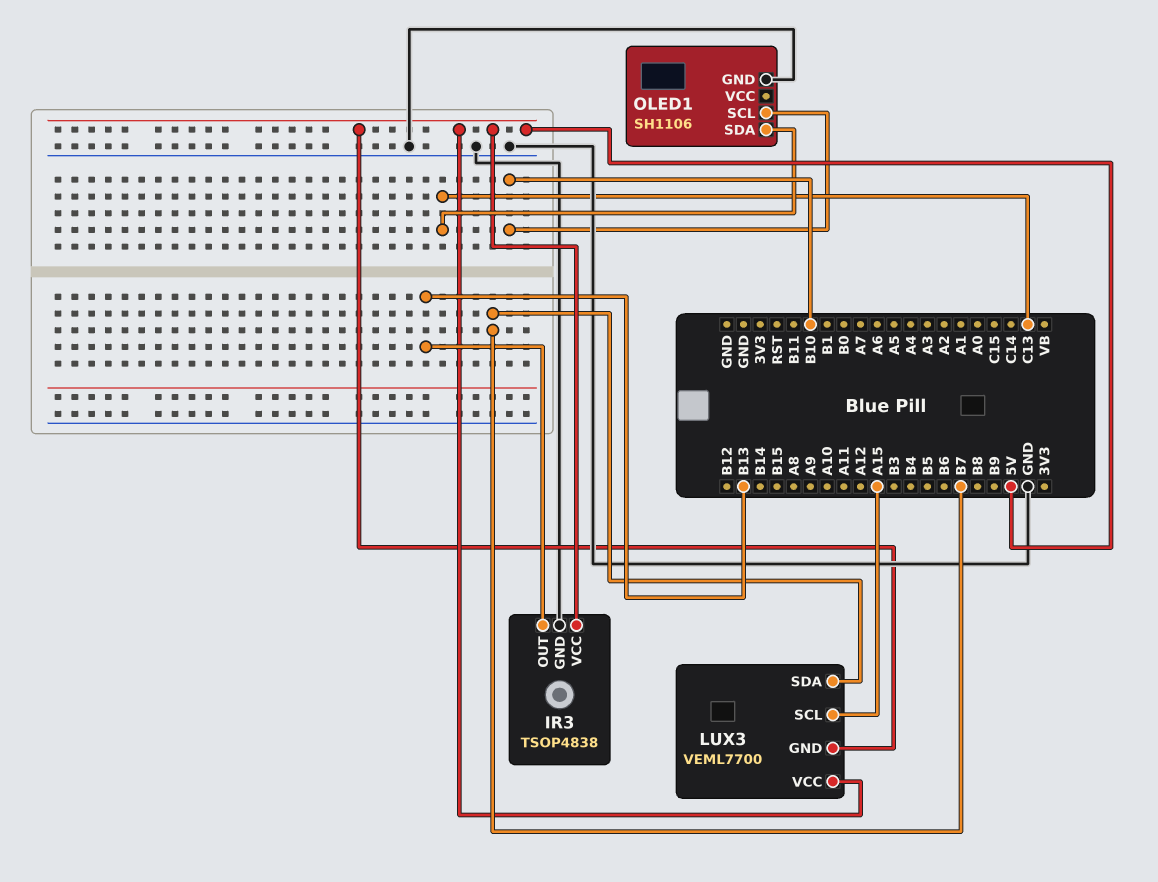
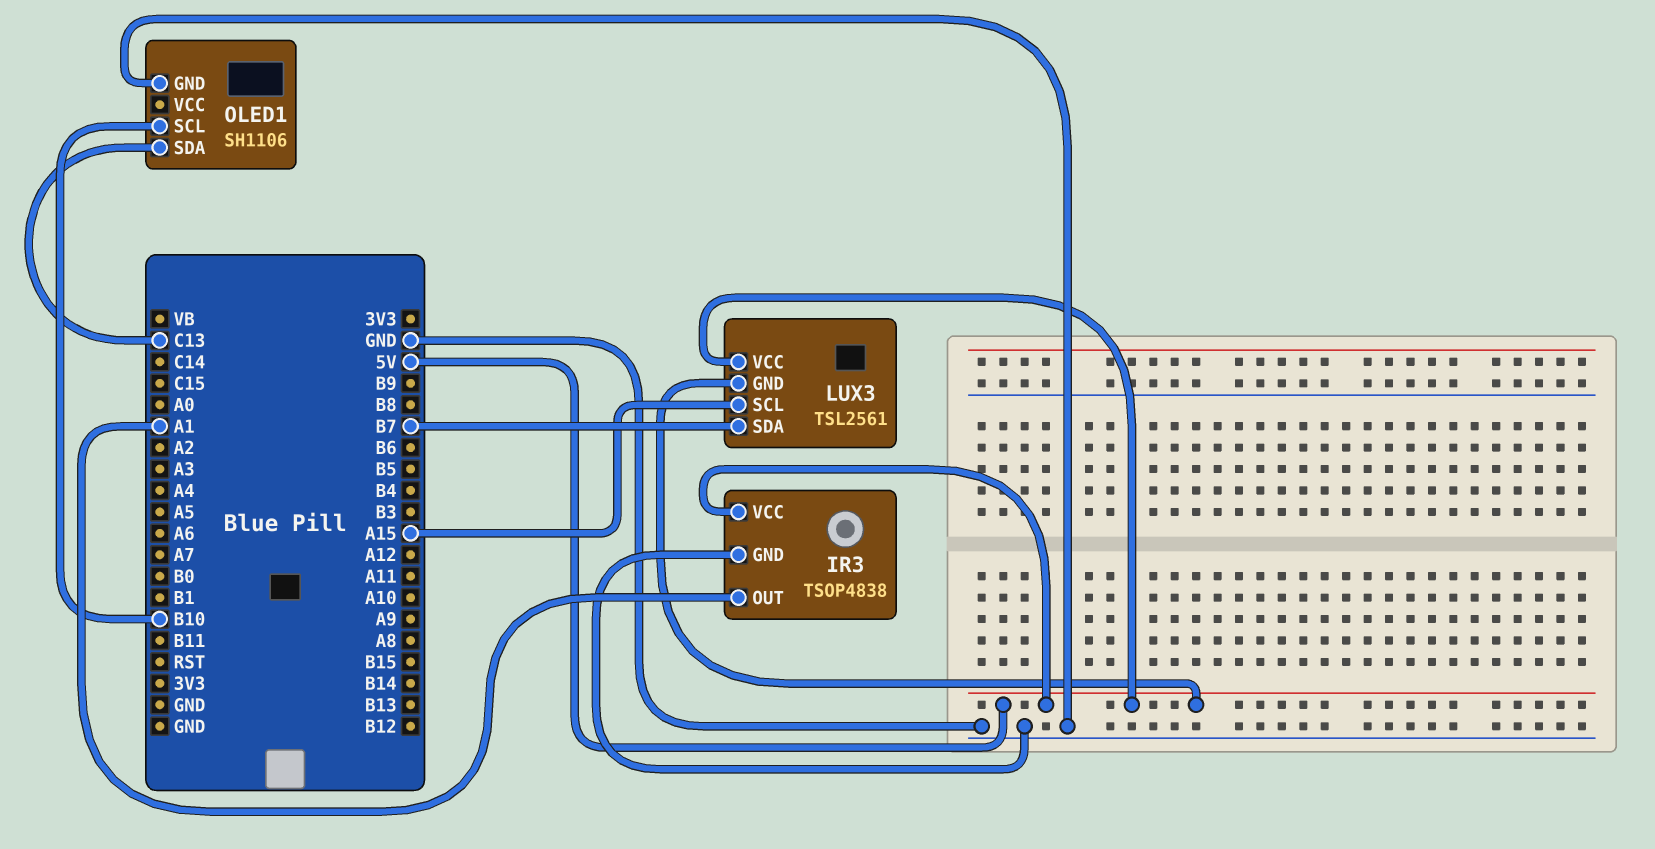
IR3 pin OUT: B13 -> A1
LUX3: VEML7700 -> TSL2561

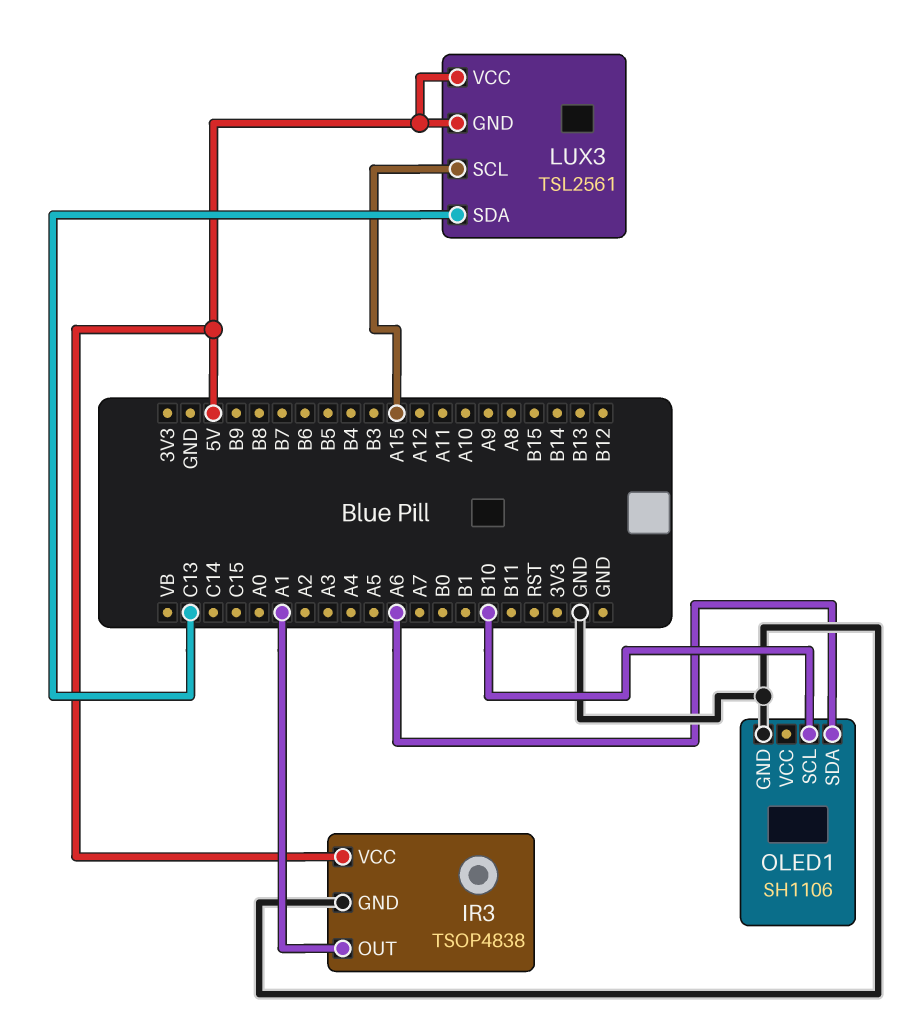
LUX3 pin SDA: B7 -> C13
OLED1 pin SDA: C13 -> A6

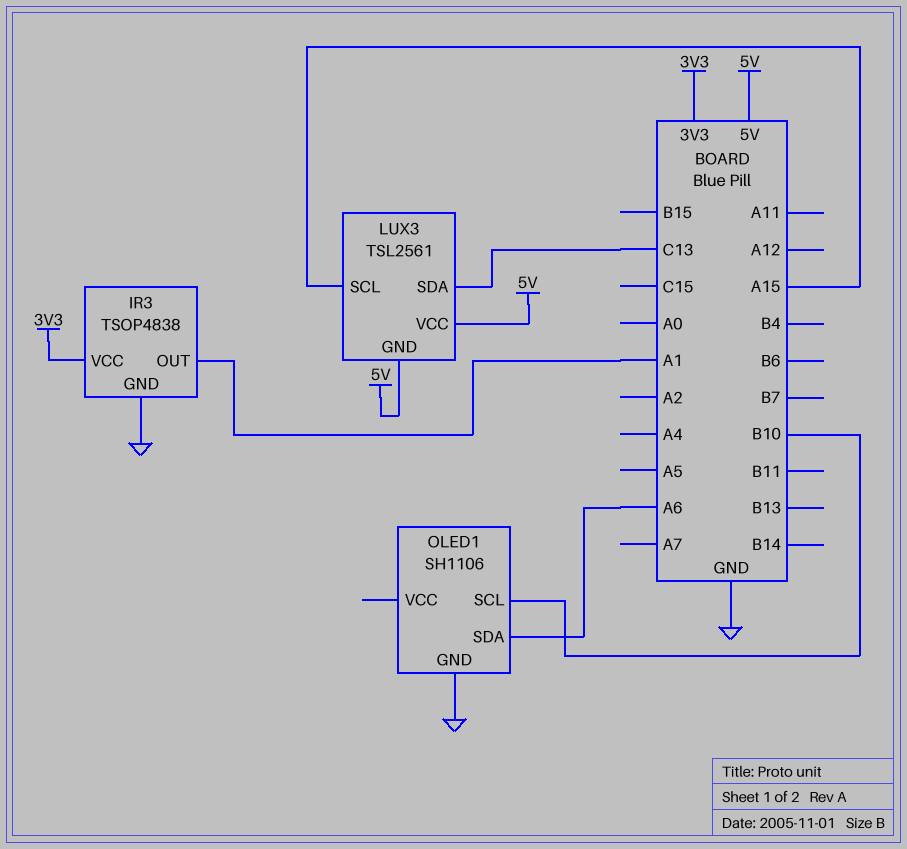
IR3 pin VCC: 5V -> 3V3

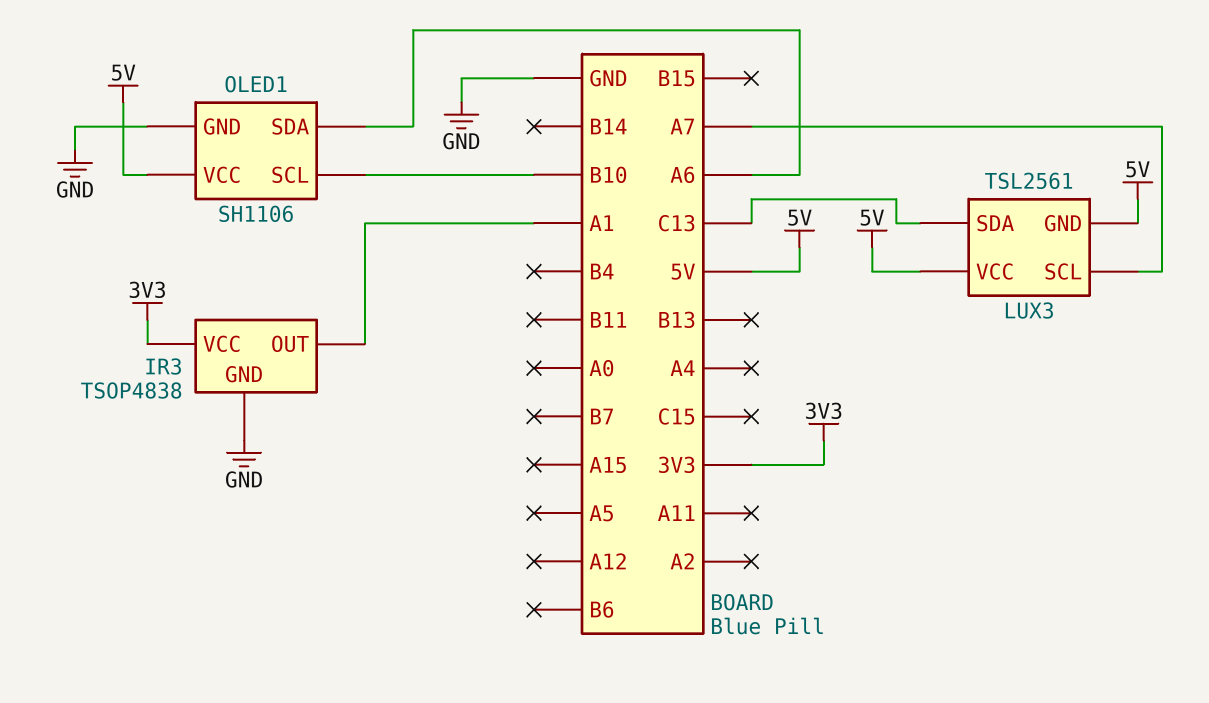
LUX3 pin SCL: A15 -> A7
OLED1 pin VCC: none -> 5V

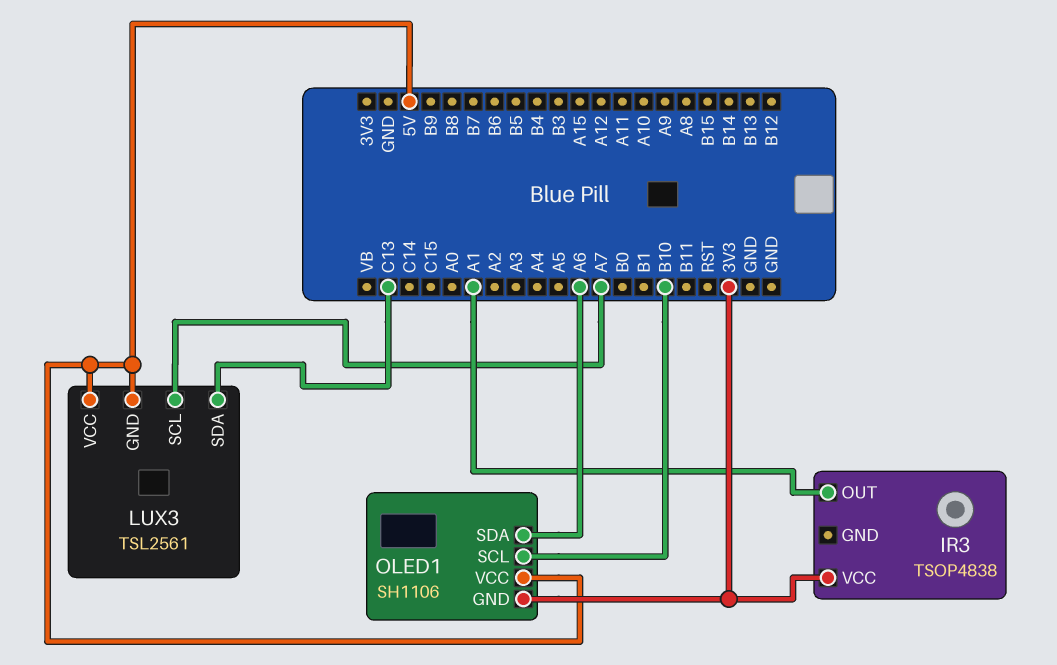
IR3 pin GND: GND -> none
OLED1 pin GND: GND -> 3V3

